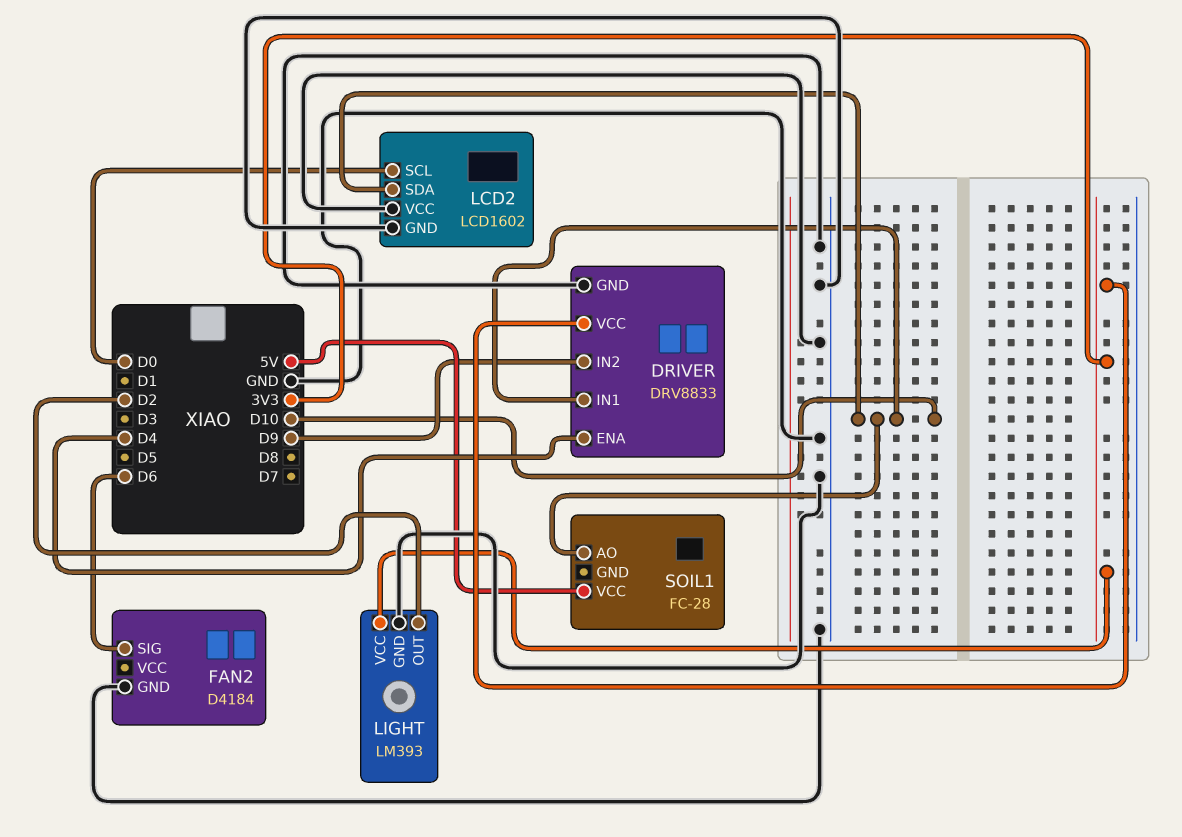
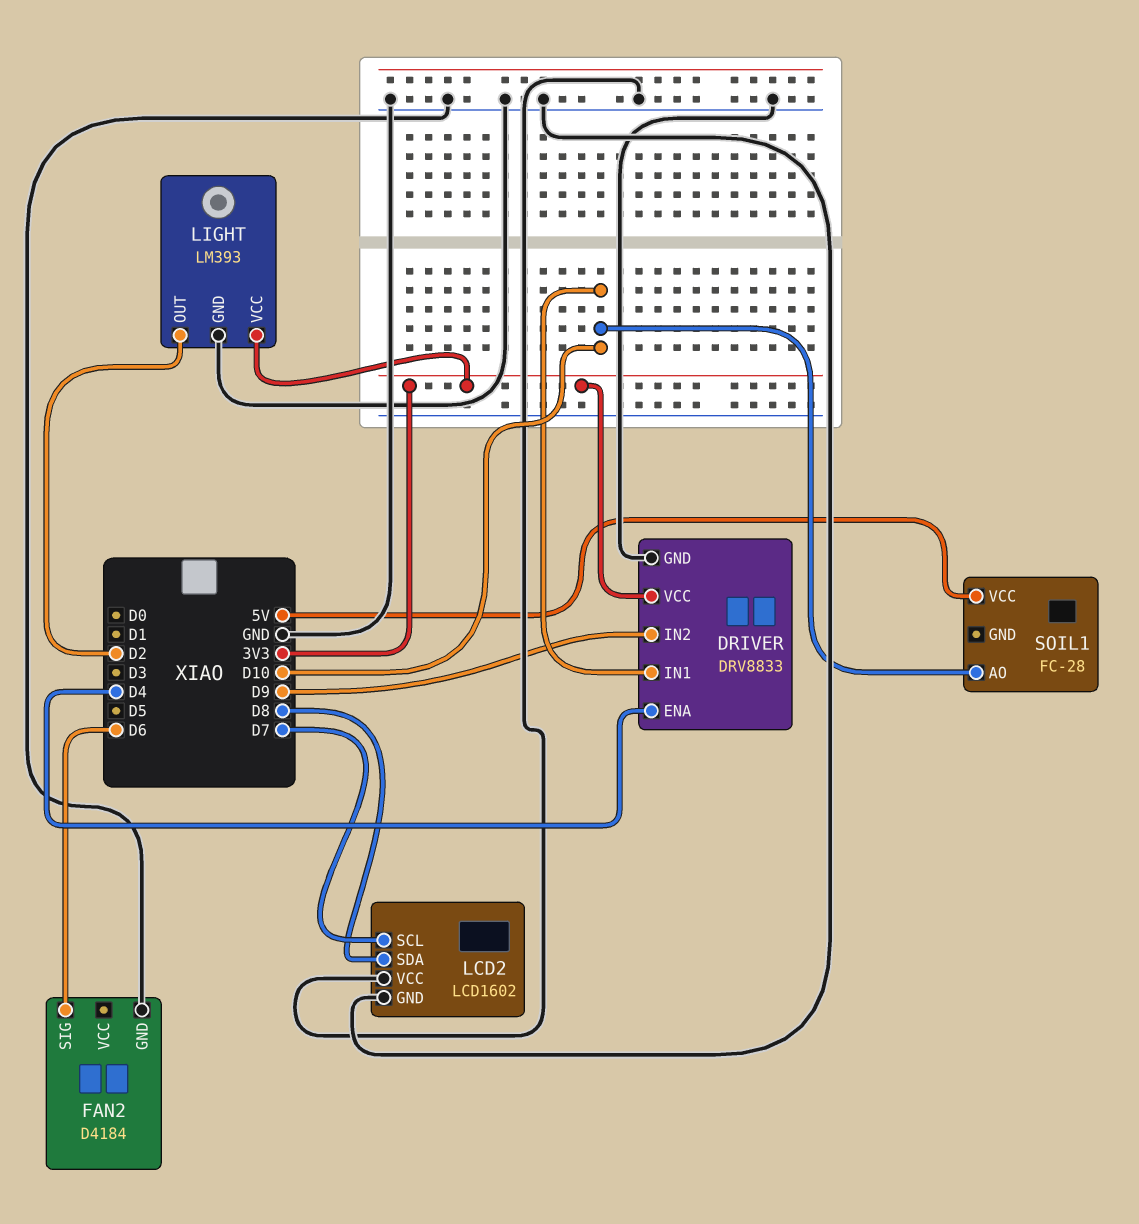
LCD2 pin SCL: D0 -> D7
LCD2 pin SDA: D10 -> D8

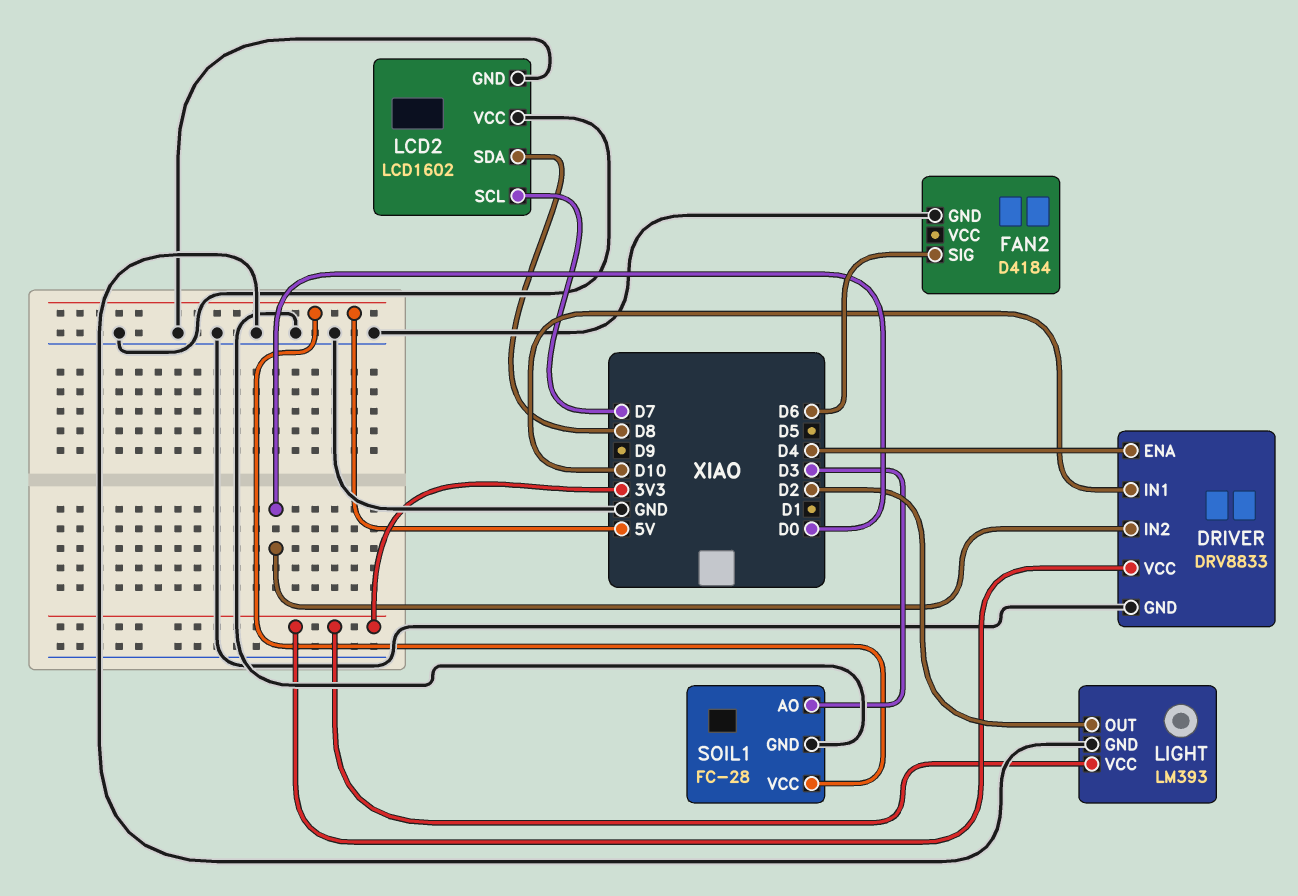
DRIVER pin IN2: D9 -> D0
SOIL1 pin AO: D10 -> D3
SOIL1 pin GND: none -> GND

